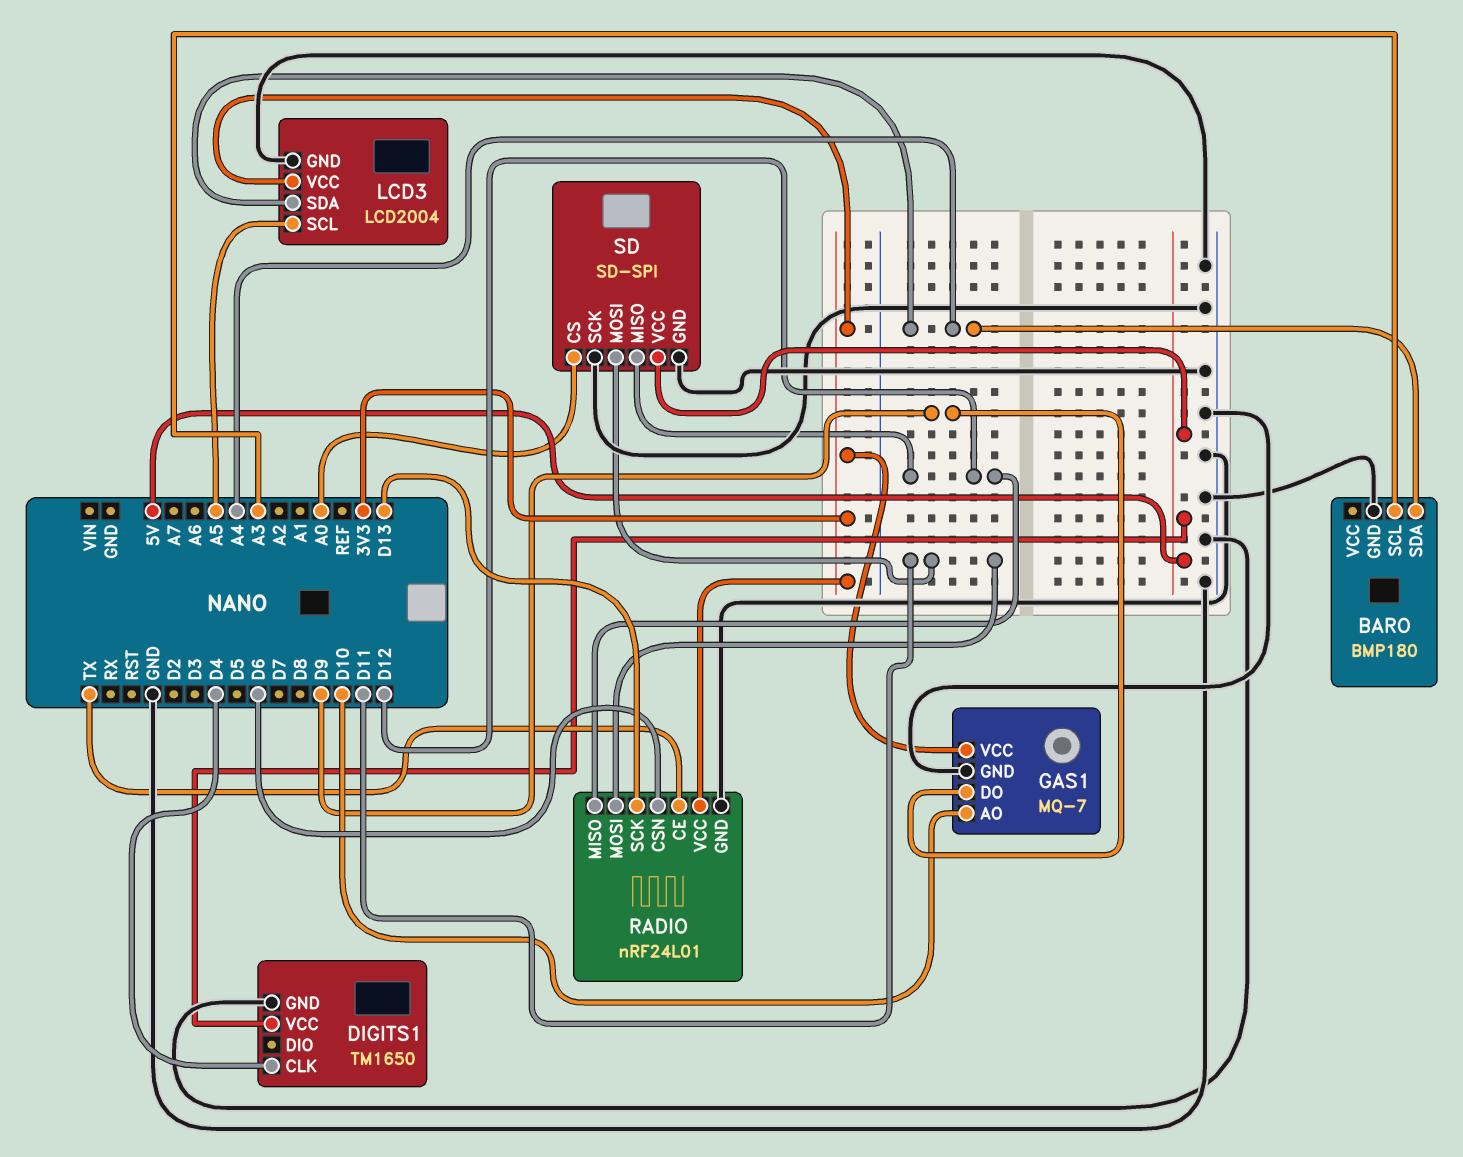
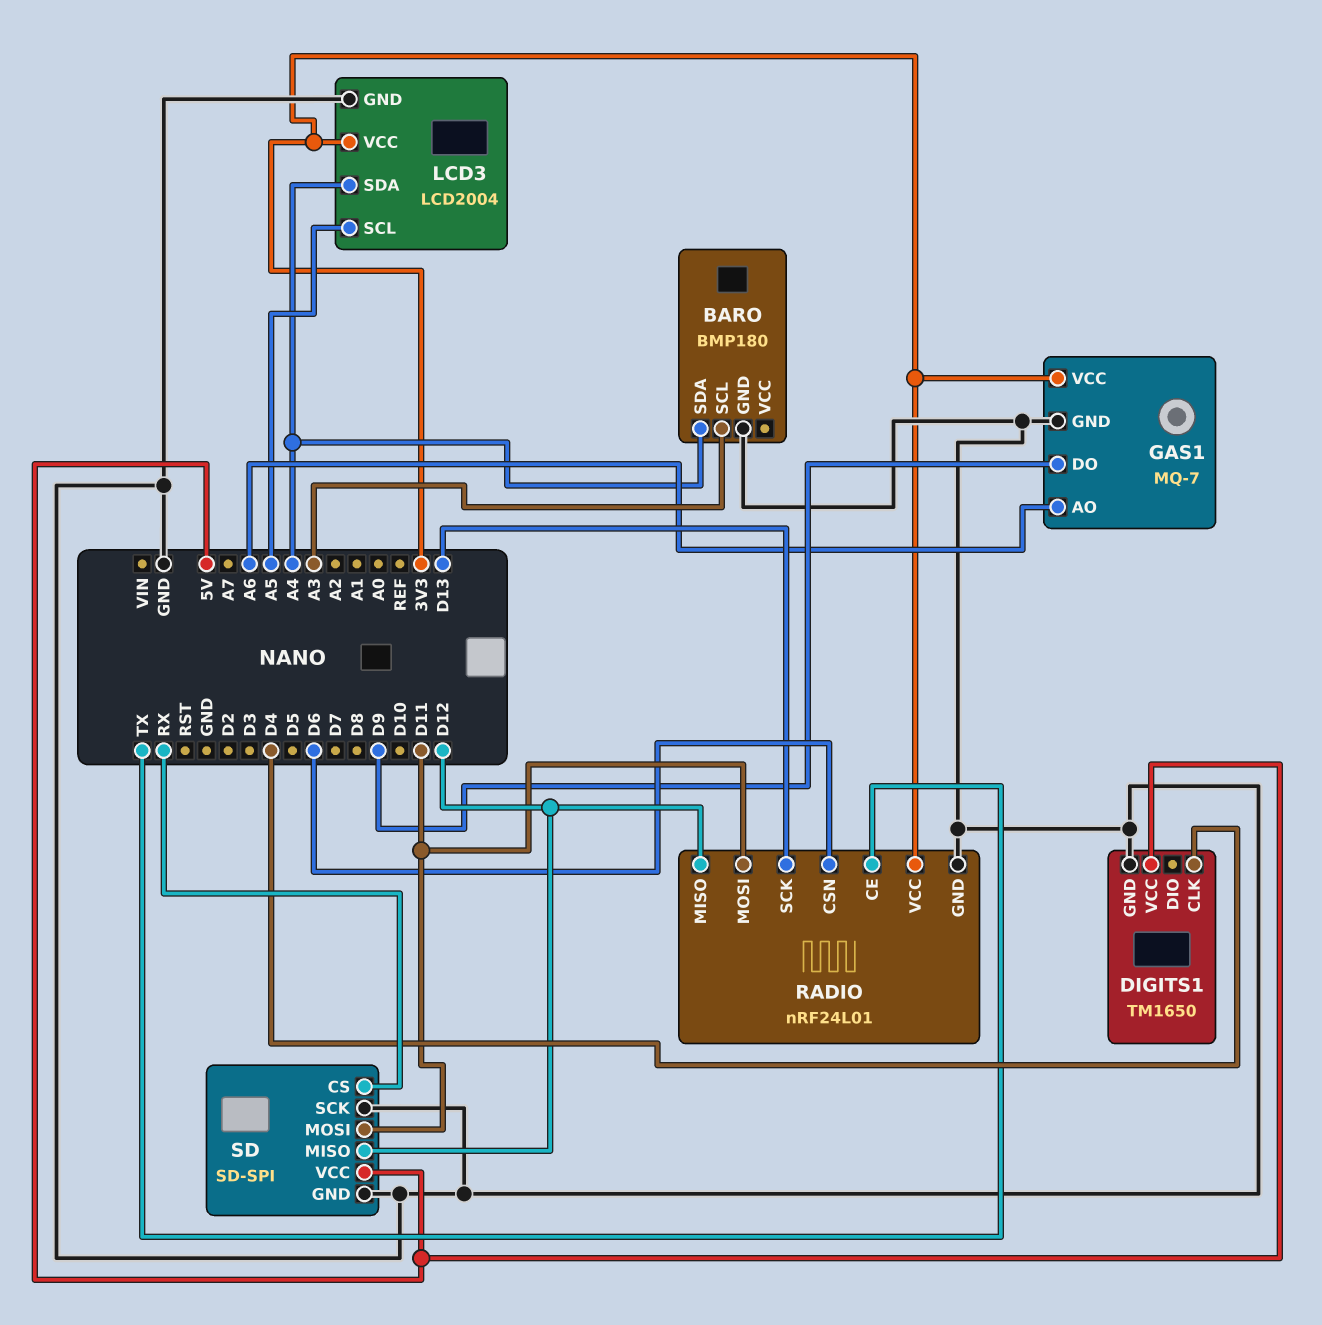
GAS1 pin AO: D10 -> A6
SD pin CS: A0 -> RX

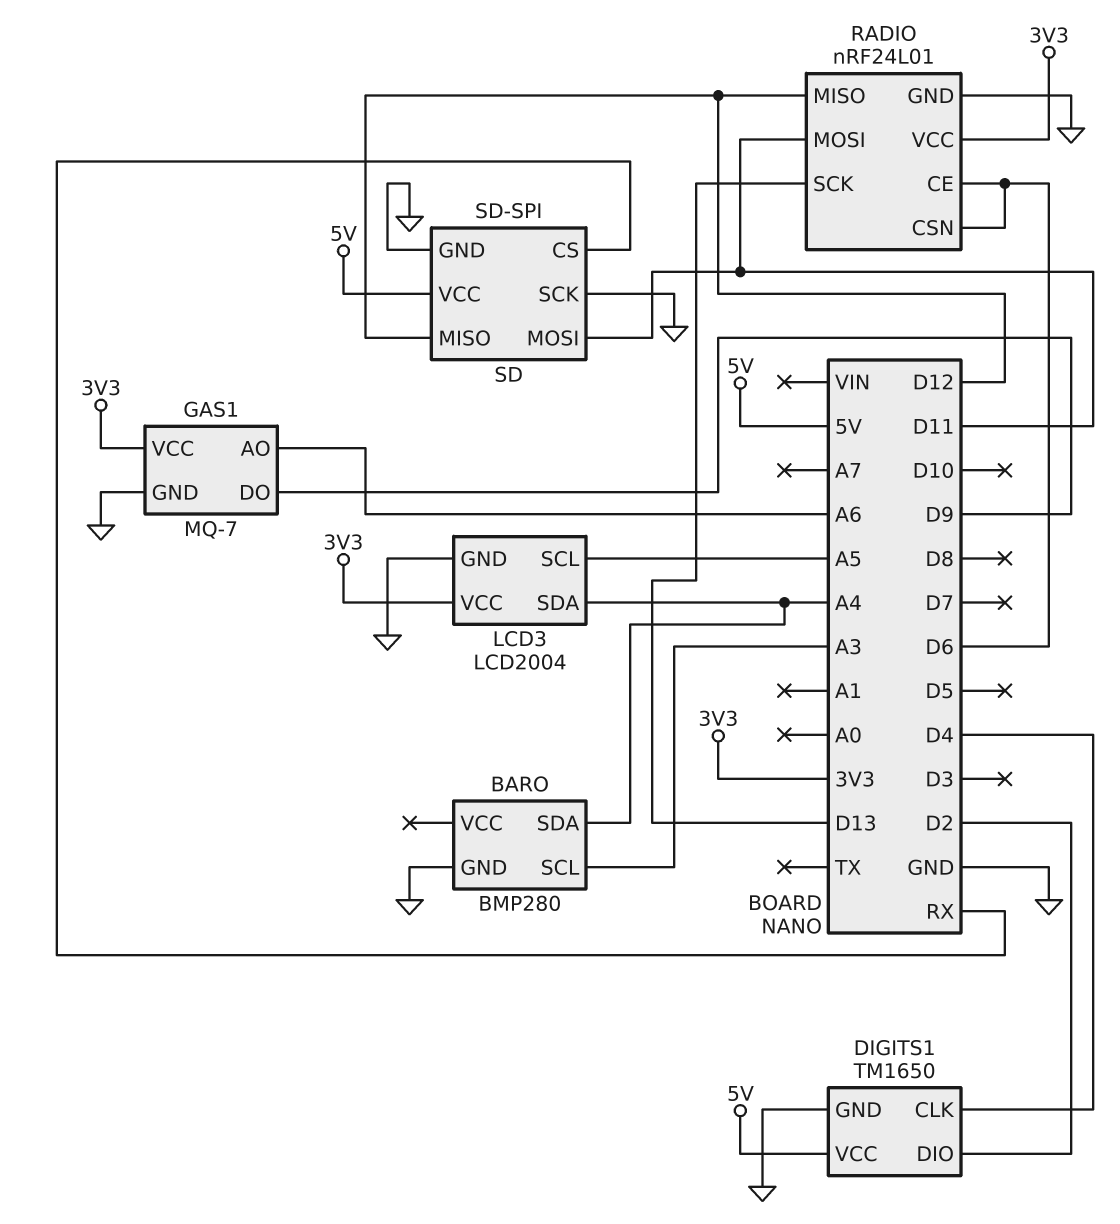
BARO: BMP180 -> BMP280
DIGITS1 pin DIO: none -> D2
RADIO pin CE: TX -> D6

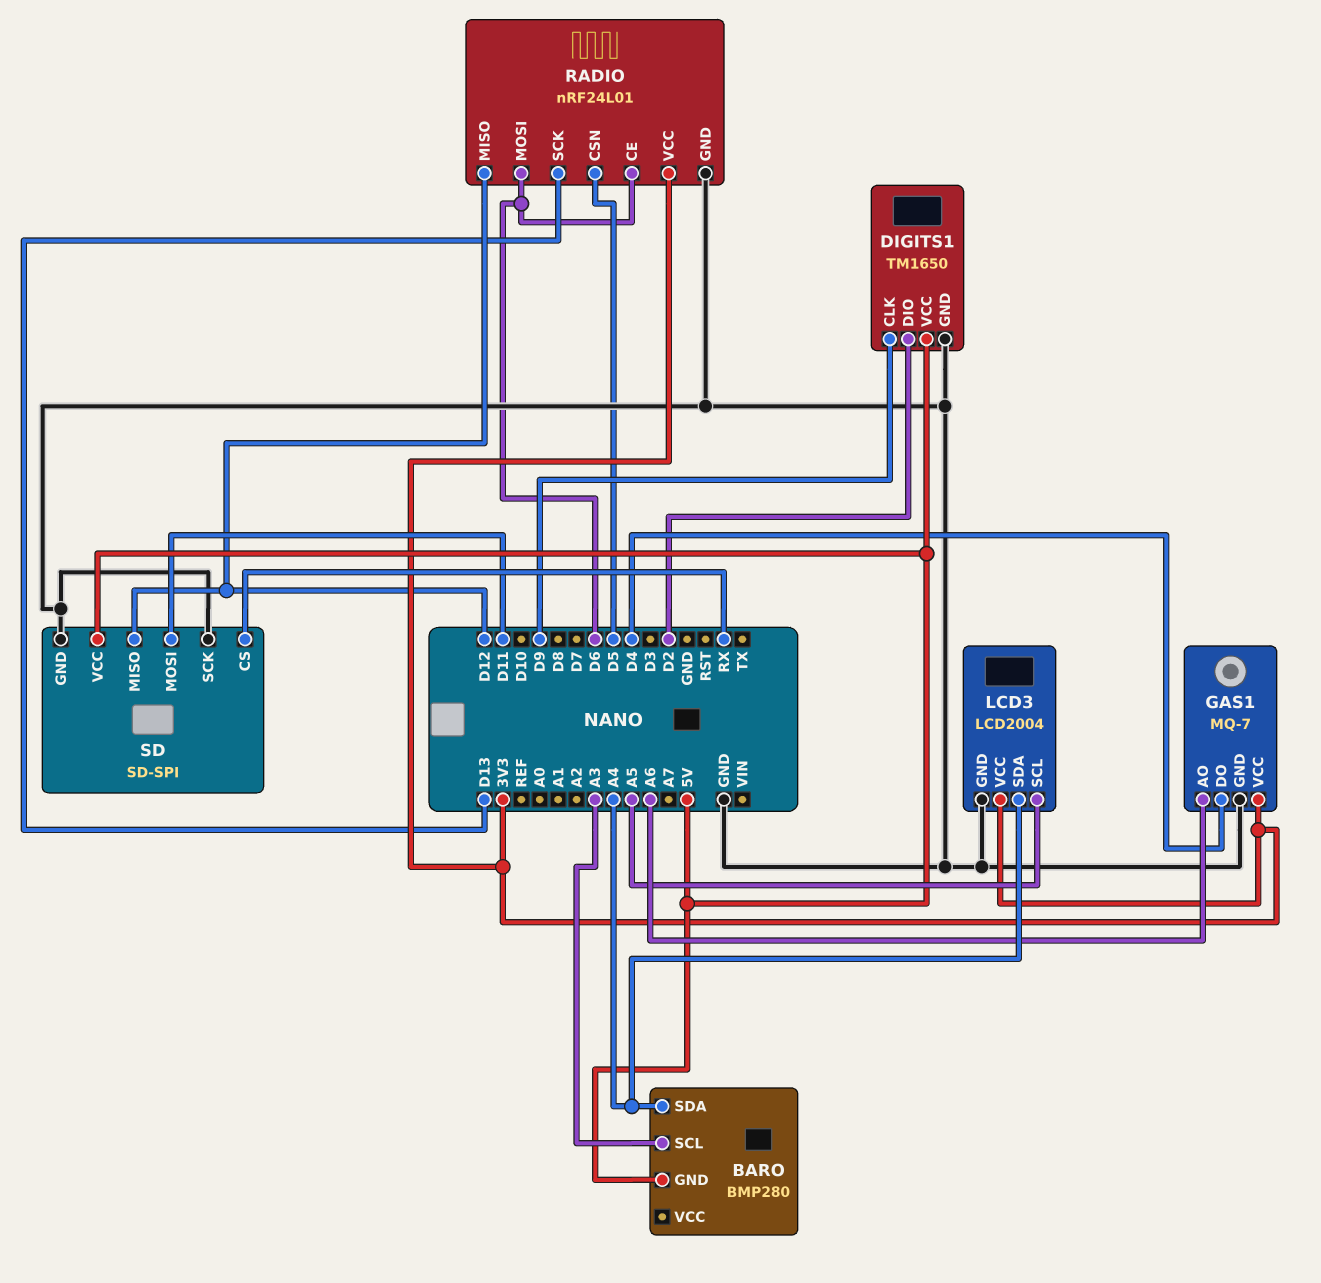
BARO pin GND: GND -> 5V
DIGITS1 pin CLK: D4 -> D9
GAS1 pin DO: D9 -> D4
RADIO pin CSN: D6 -> D5
RADIO pin MOSI: D11 -> D6

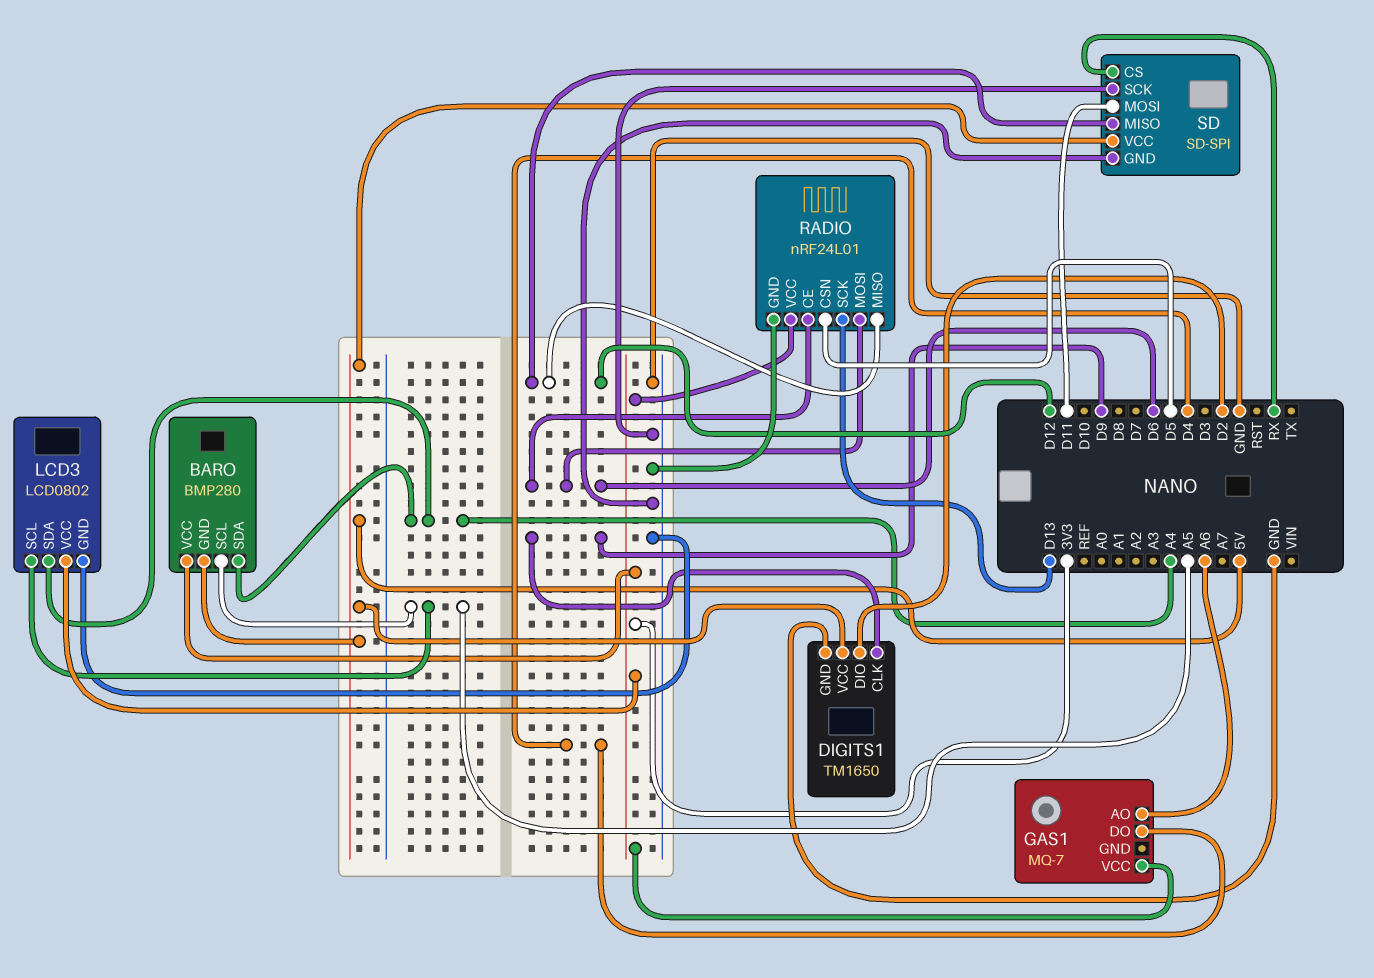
BARO pin SCL: A3 -> A5
BARO pin VCC: none -> 3V3
GAS1 pin GND: GND -> none
LCD3: LCD2004 -> LCD0802

